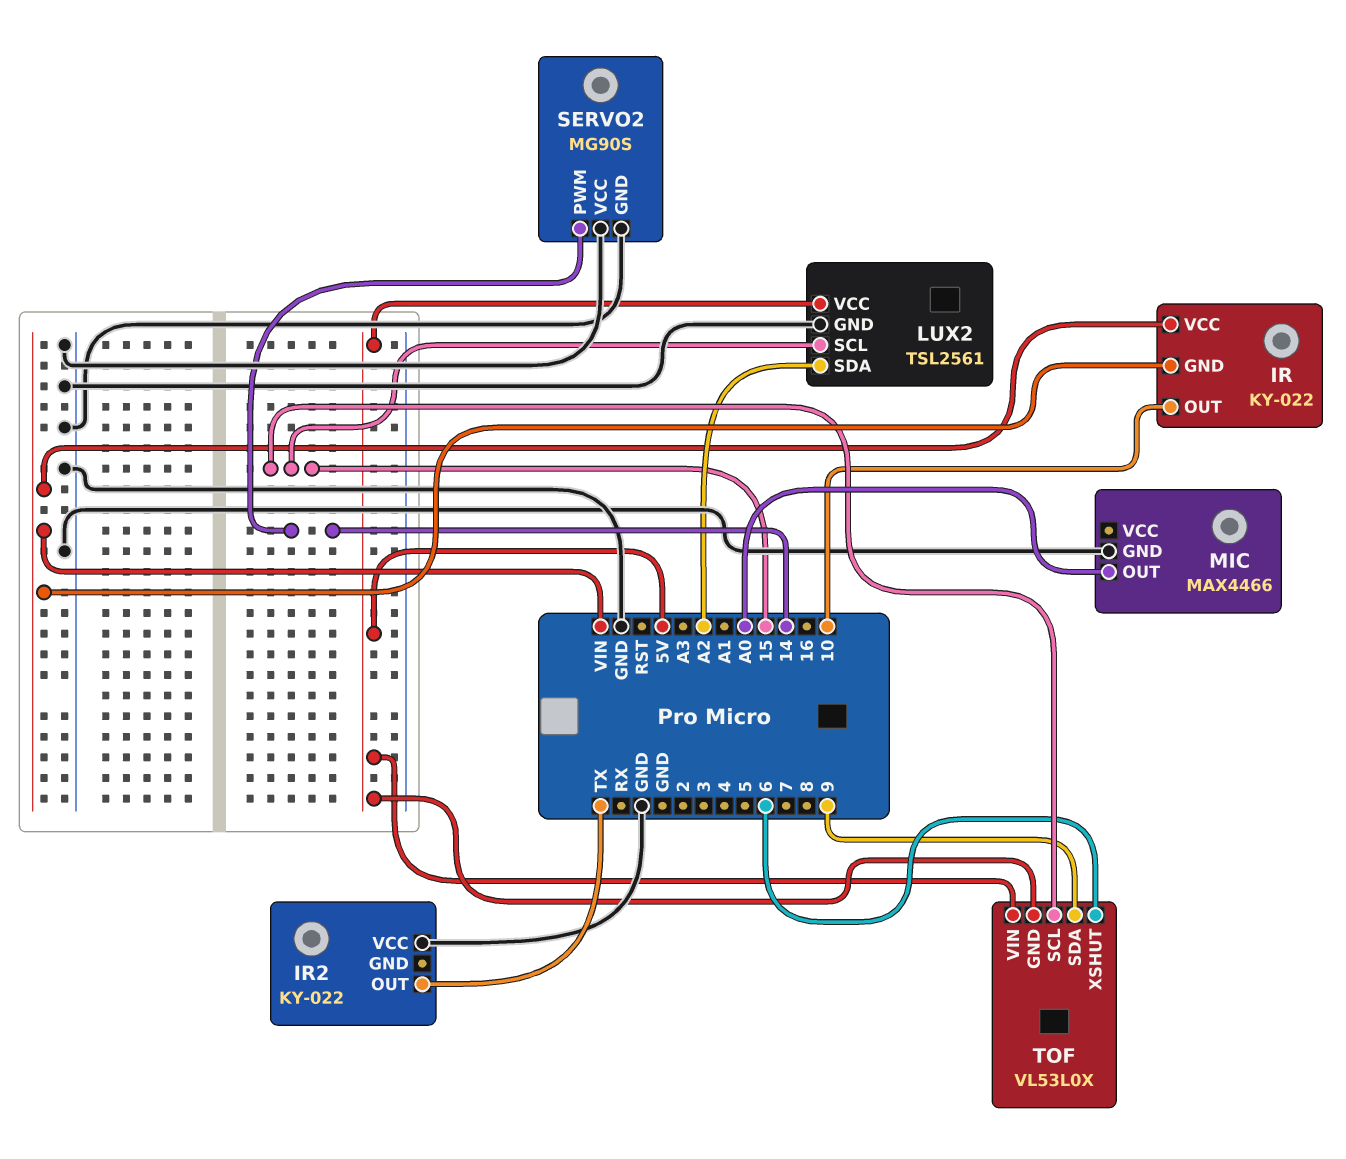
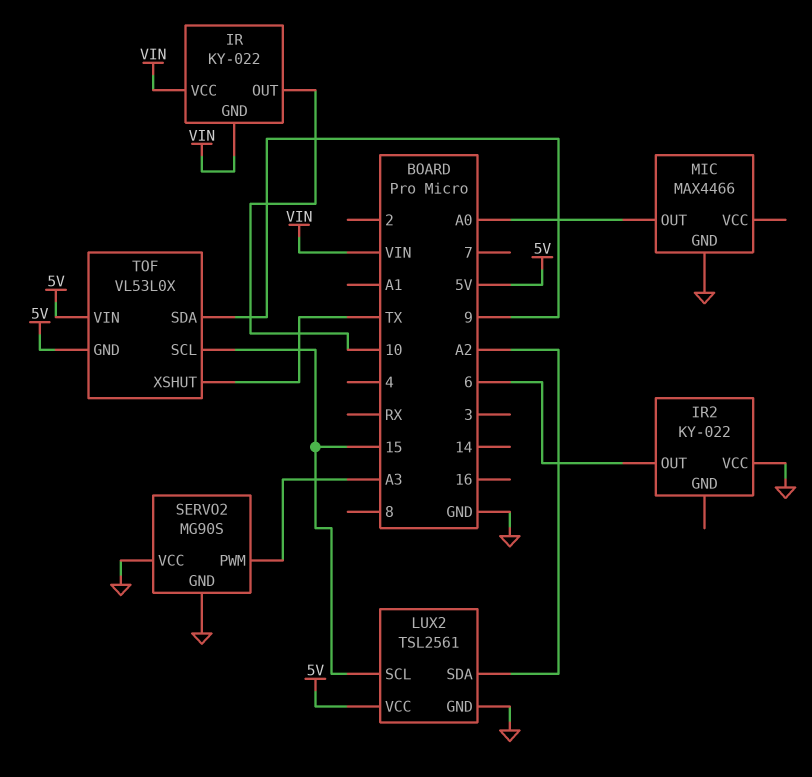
IR2 pin OUT: TX -> 6
SERVO2 pin PWM: 14 -> A3
TOF pin XSHUT: 6 -> TX

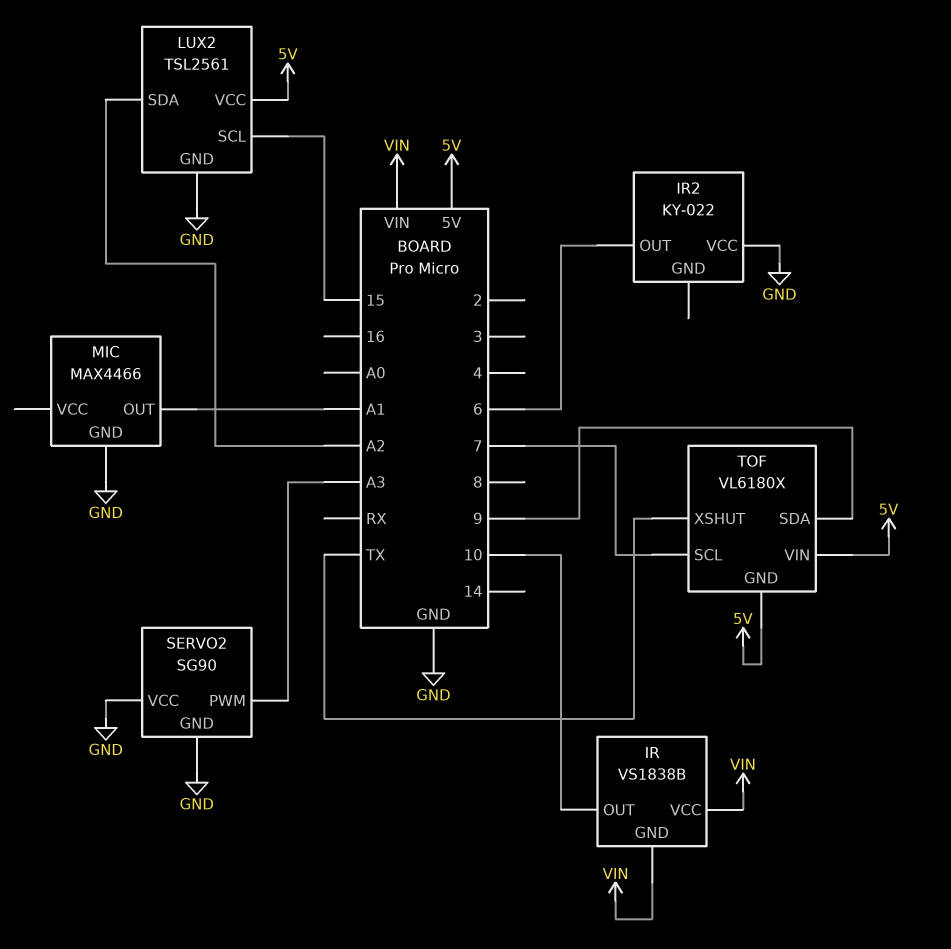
IR: KY-022 -> VS1838B
MIC pin OUT: A0 -> A1
SERVO2: MG90S -> SG90
TOF: VL53L0X -> VL6180X
TOF pin SCL: 15 -> 7

